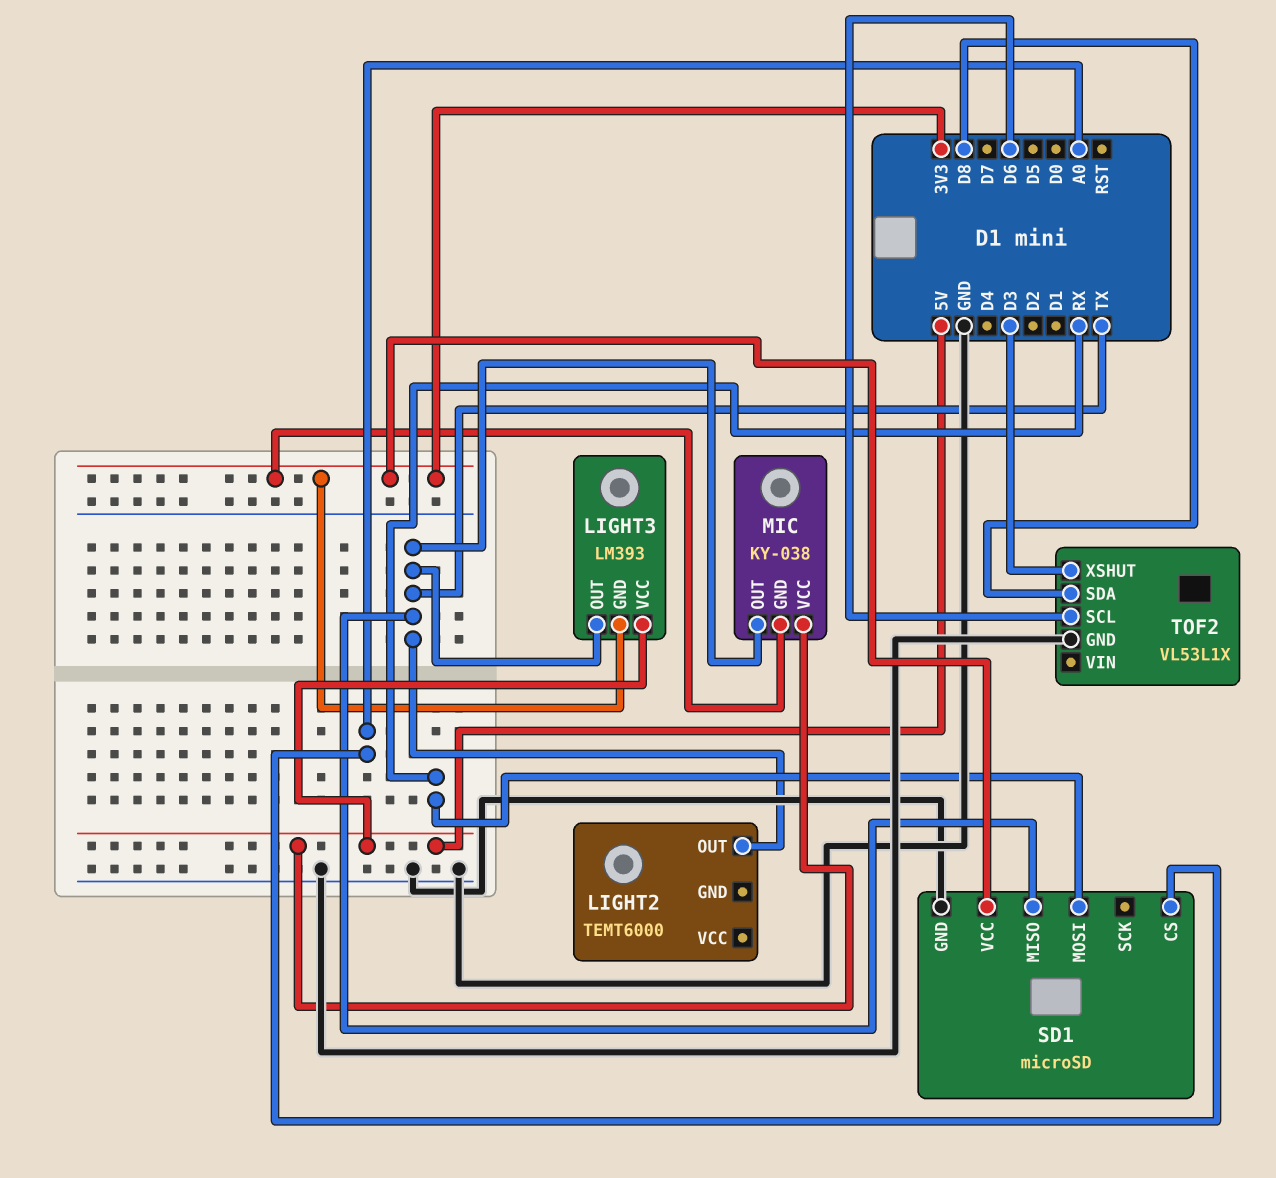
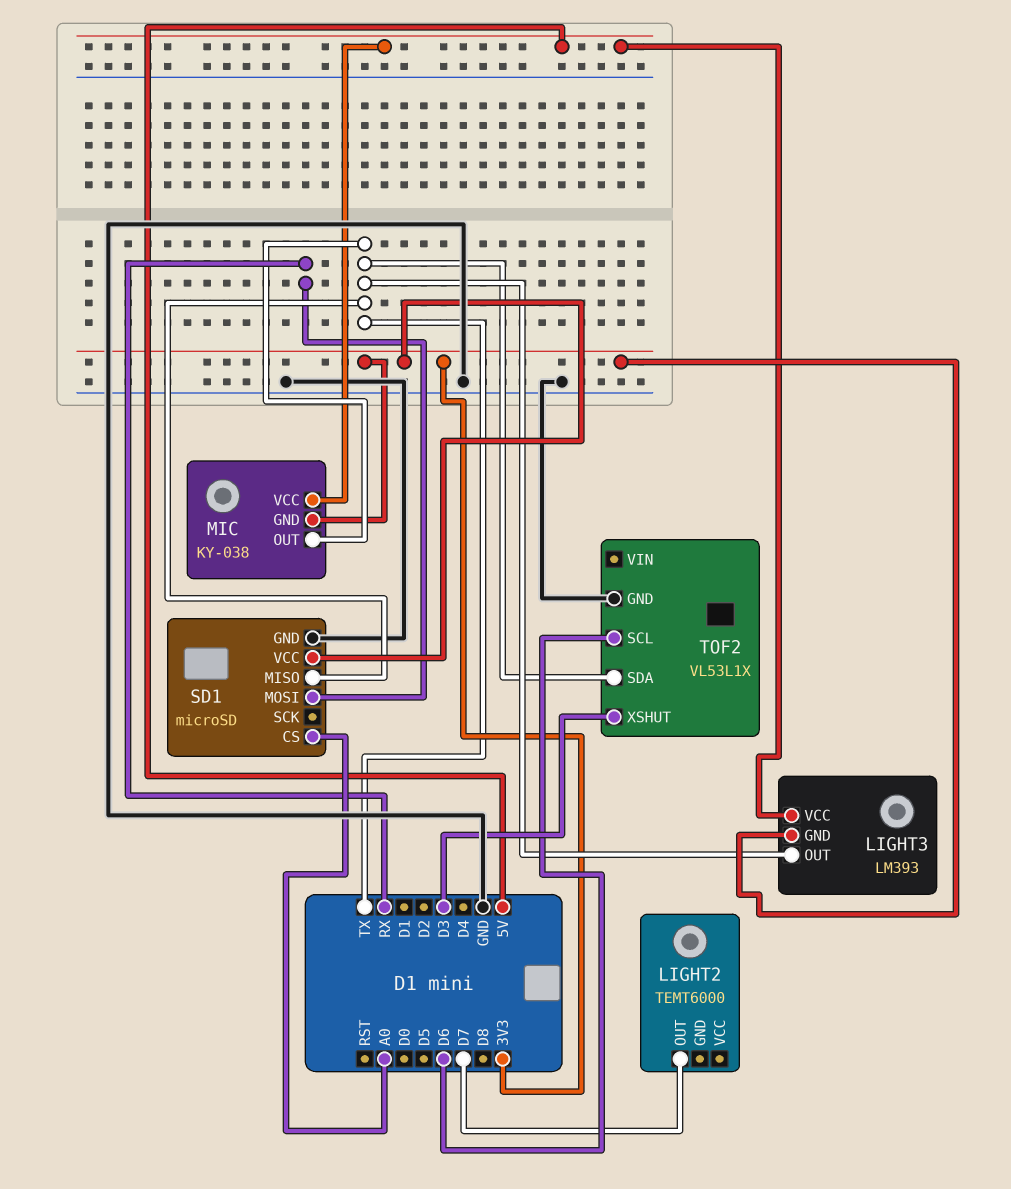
LIGHT2 pin OUT: TX -> D7
TOF2 pin SDA: D8 -> TX

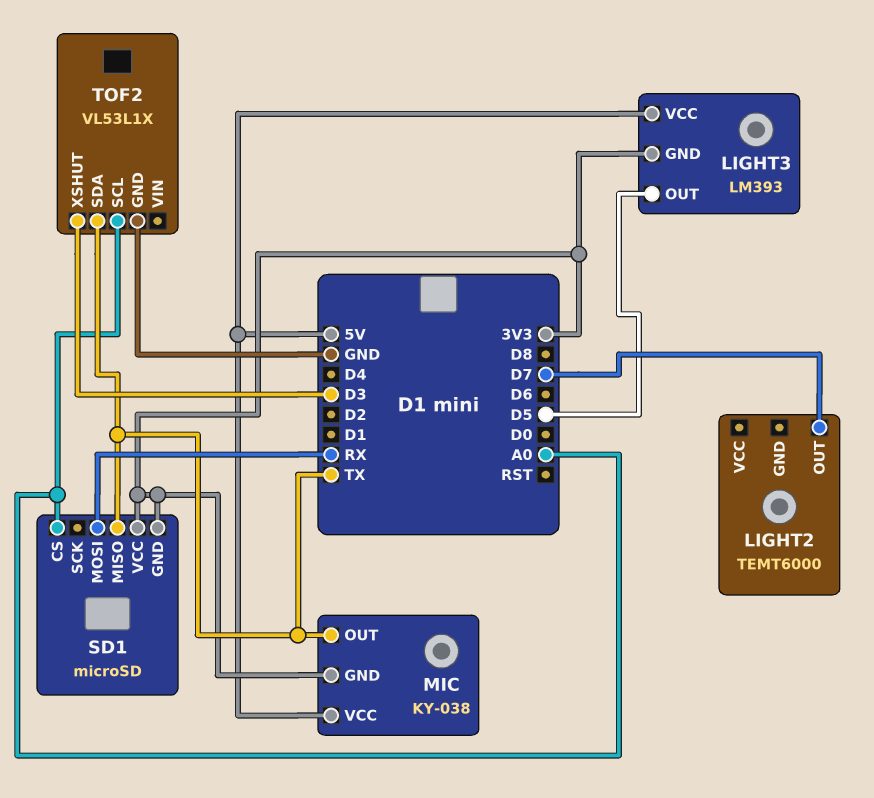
LIGHT3 pin OUT: TX -> D5
SD1 pin GND: GND -> 3V3
TOF2 pin SCL: D6 -> A0

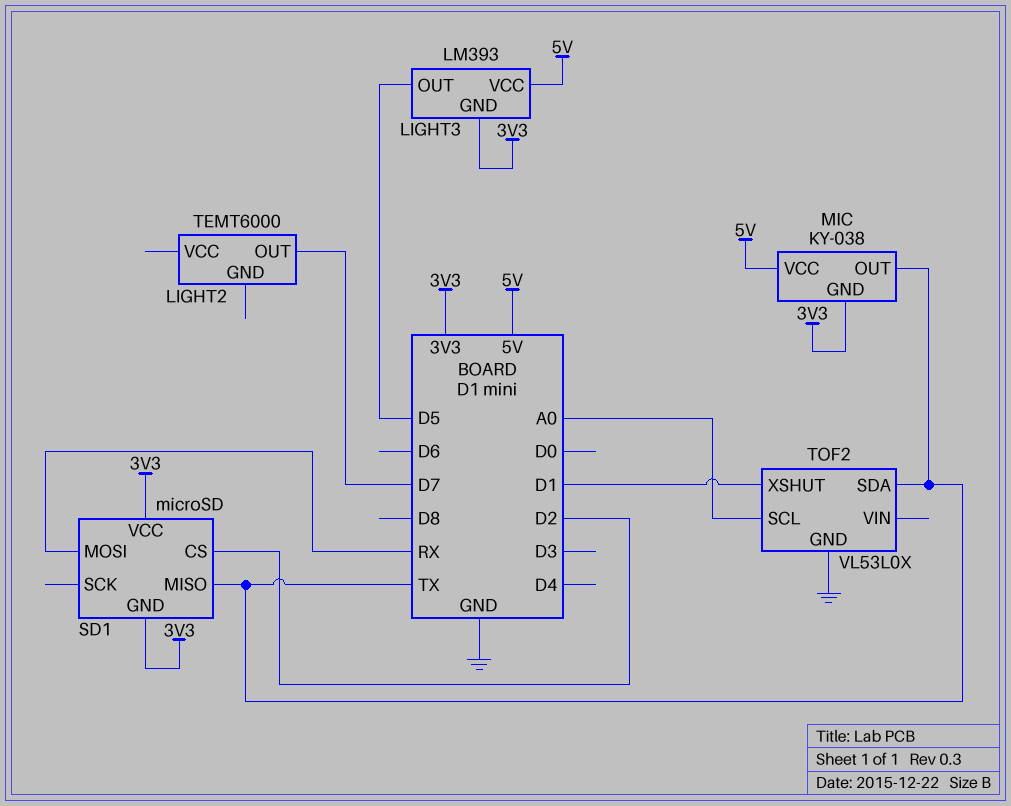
SD1 pin CS: A0 -> D2
TOF2: VL53L1X -> VL53L0X
TOF2 pin XSHUT: D3 -> D1

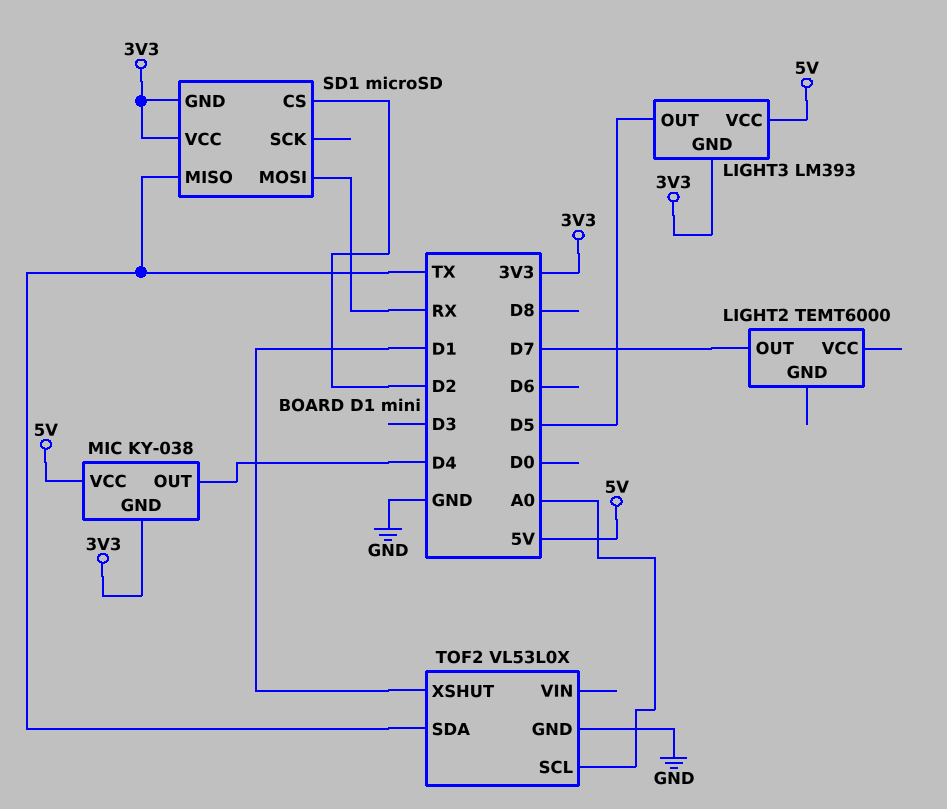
MIC pin OUT: TX -> D4

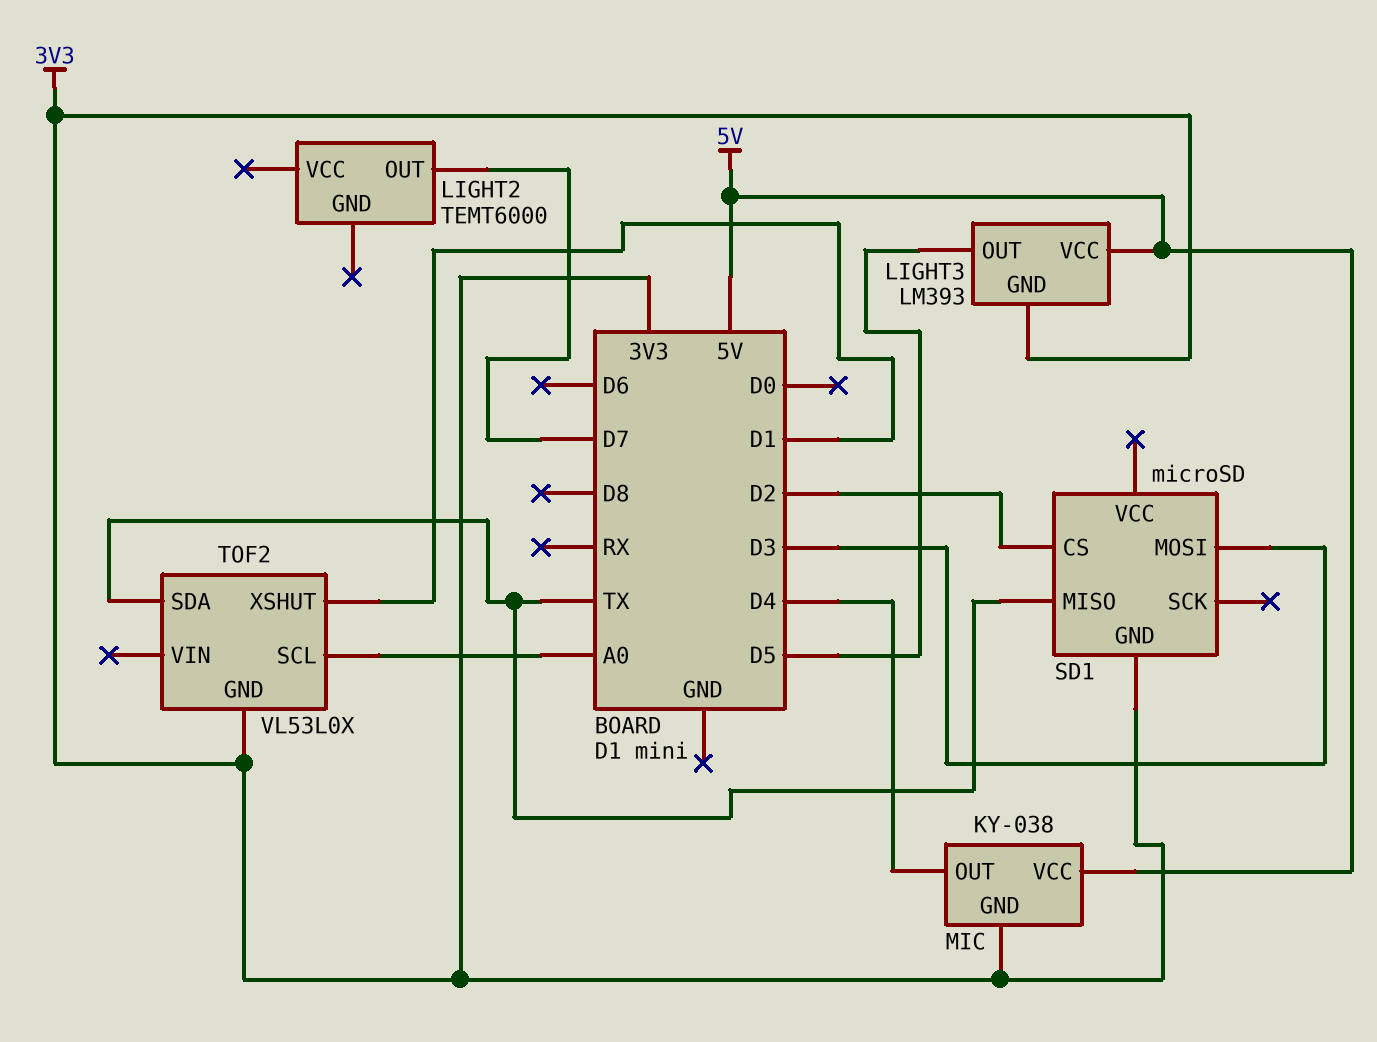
SD1 pin MOSI: RX -> D3
SD1 pin VCC: 3V3 -> none
TOF2 pin GND: GND -> 3V3

